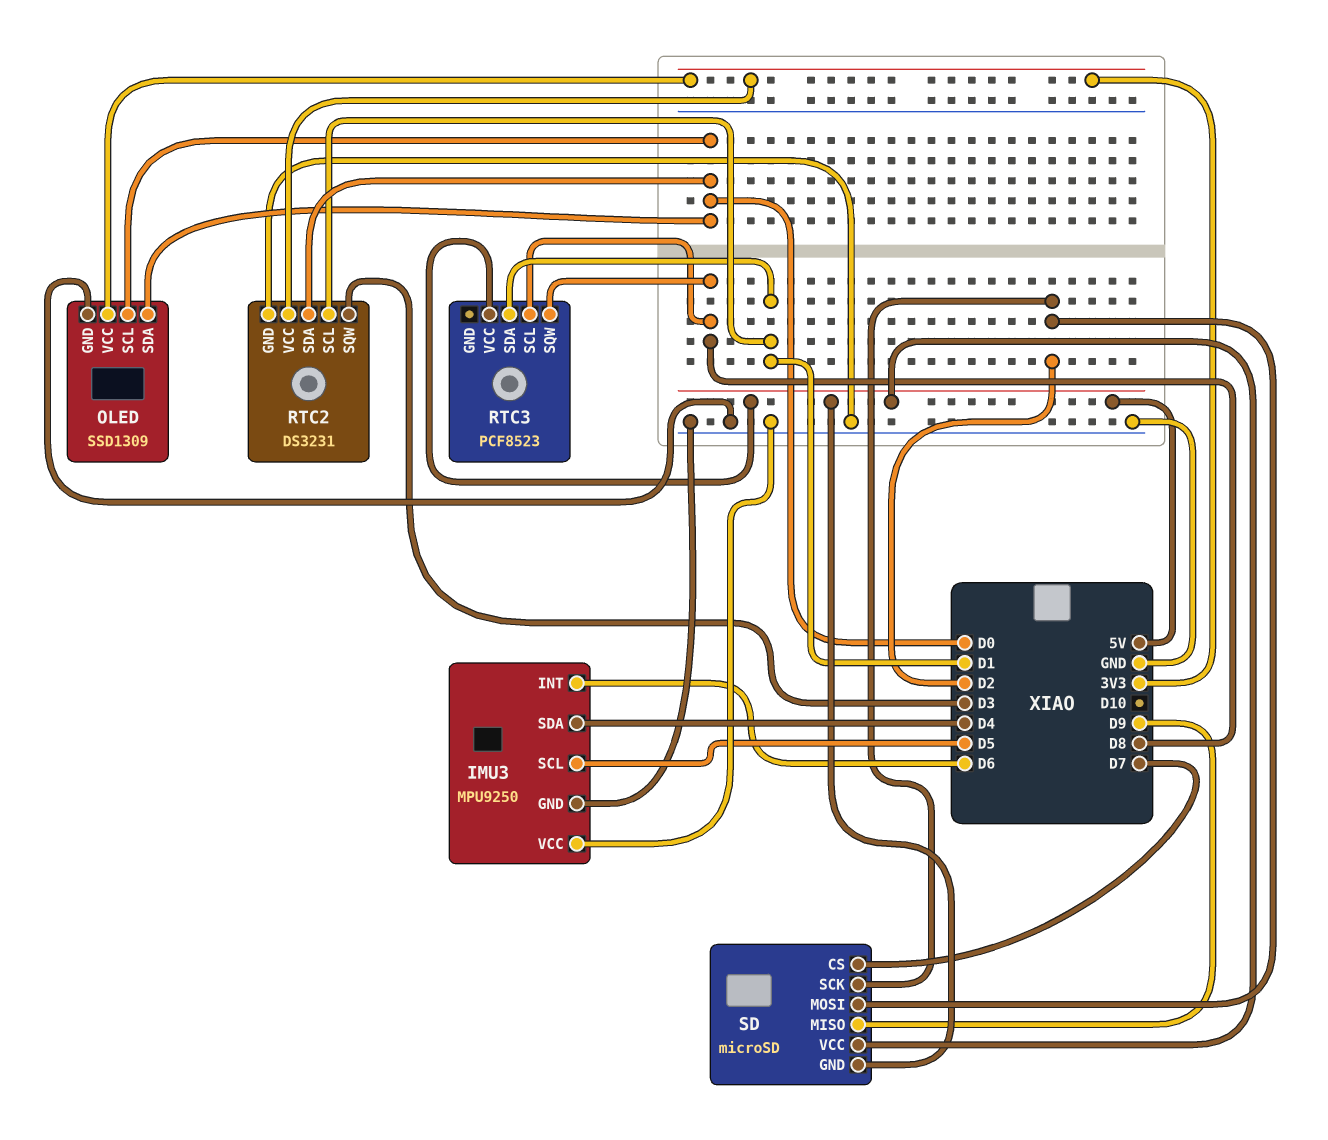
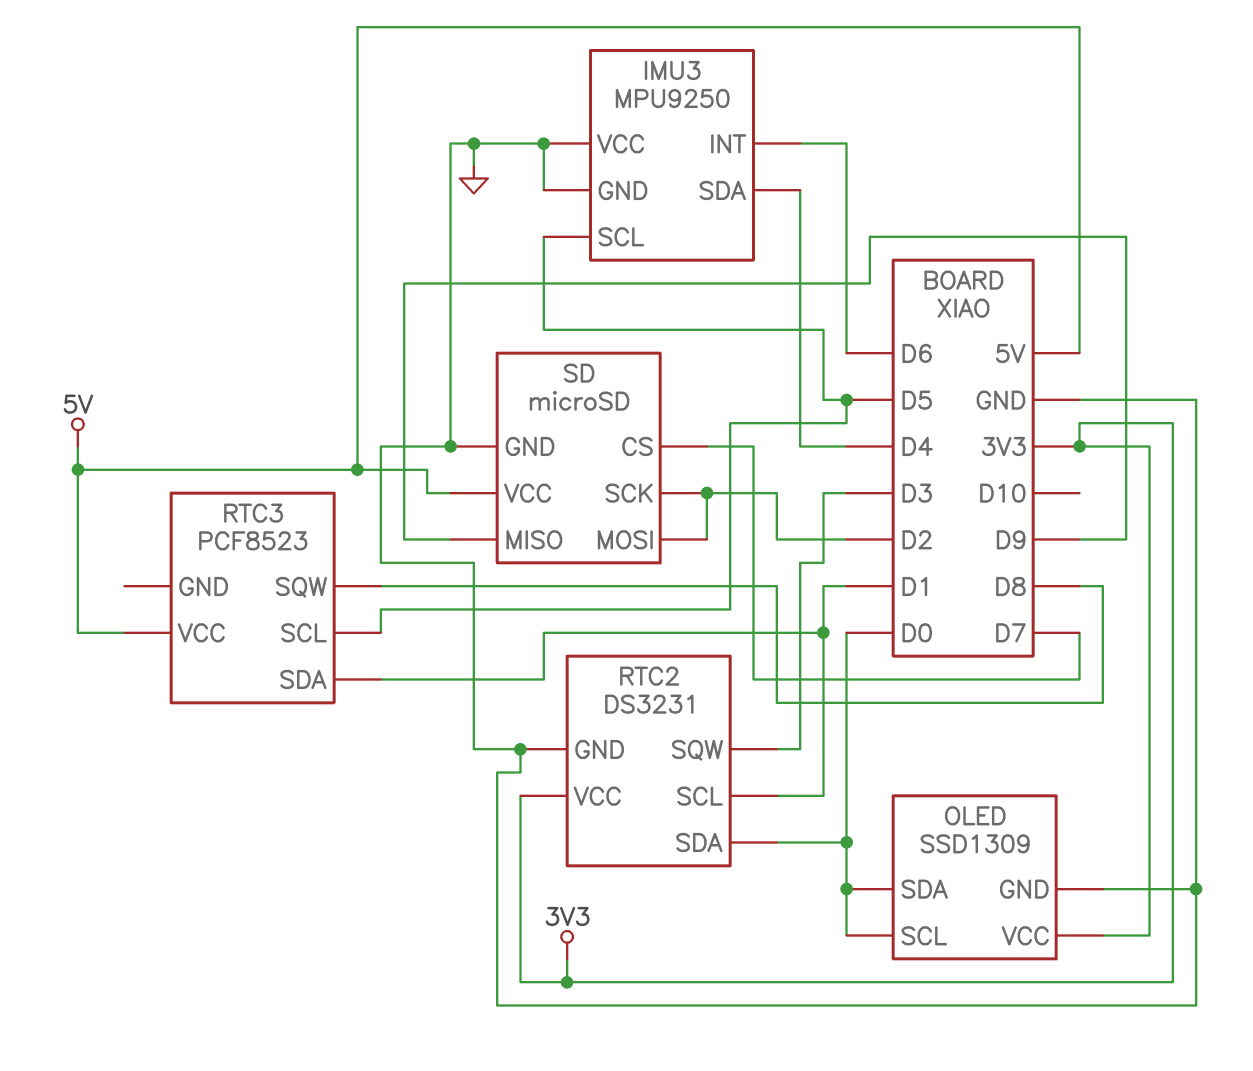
RTC3 pin SCL: D8 -> D5
SD pin GND: 5V -> GND

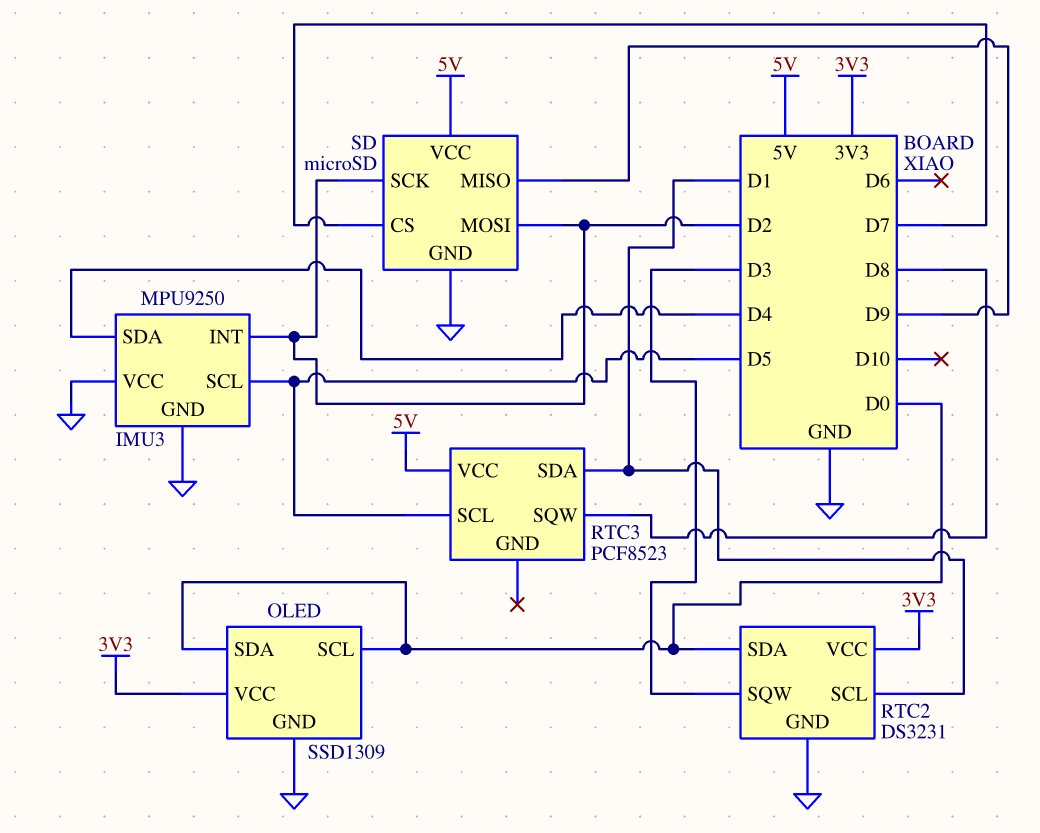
IMU3 pin INT: D6 -> D2

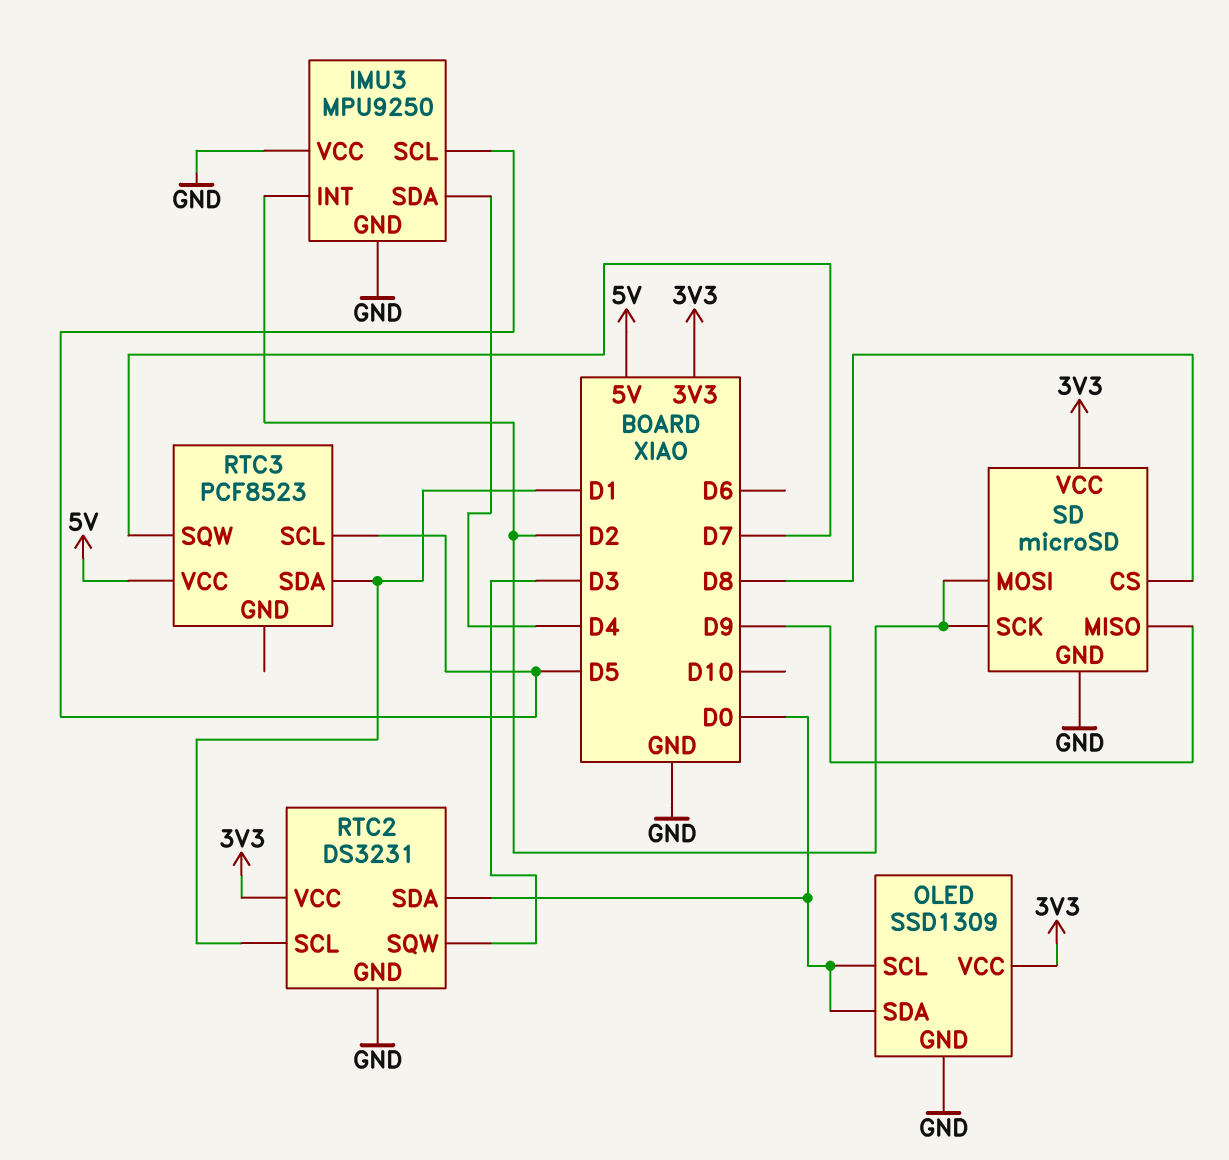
RTC3 pin SQW: D8 -> D7
SD pin CS: D7 -> D8
SD pin VCC: 5V -> 3V3

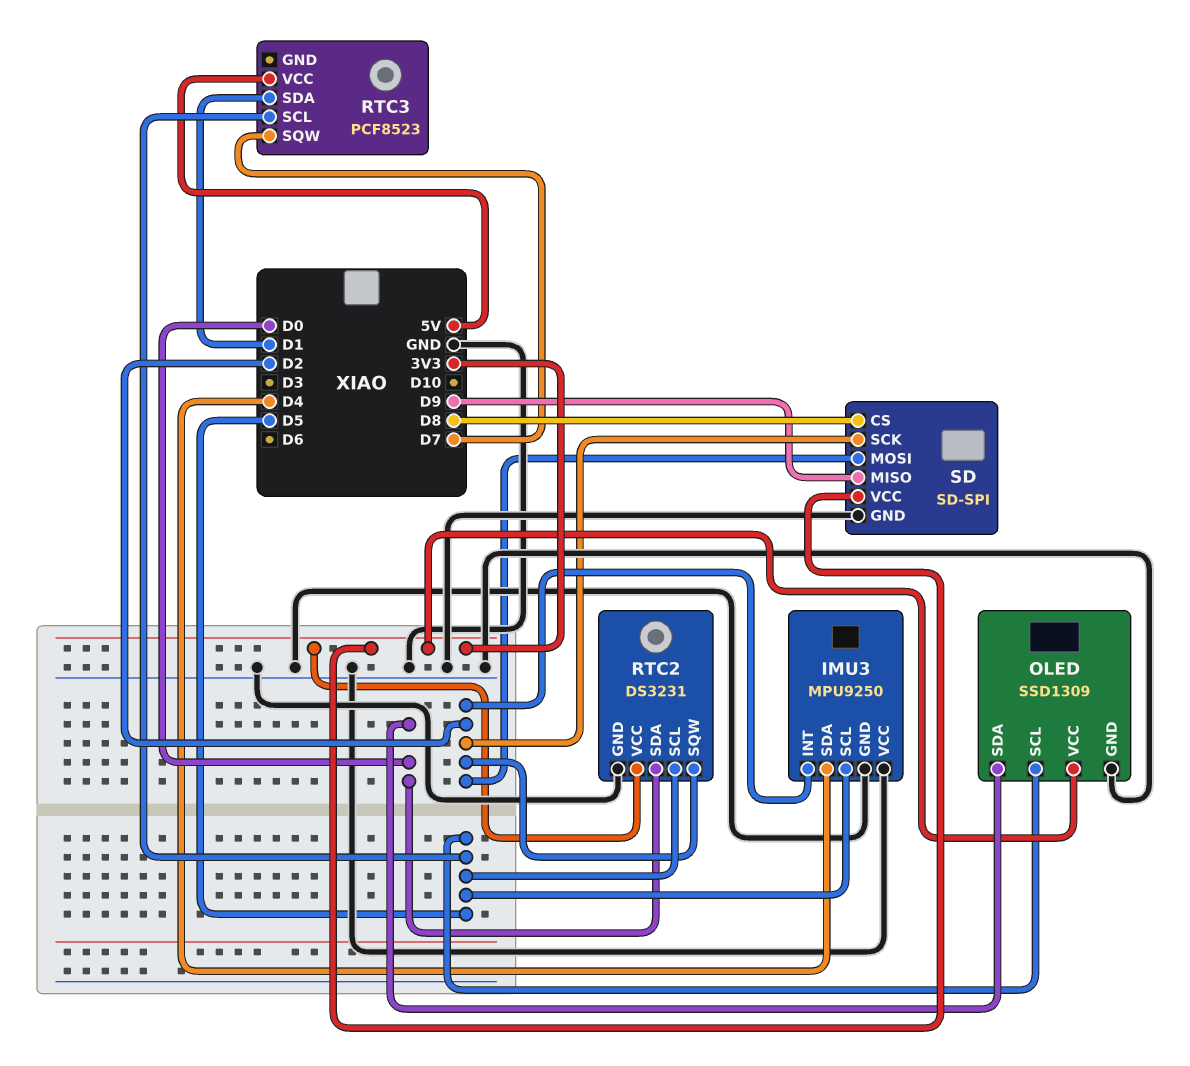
OLED pin SCL: D0 -> D5
RTC2 pin SCL: D1 -> D5
RTC2 pin SQW: D3 -> D2
SD: microSD -> SD-SPI

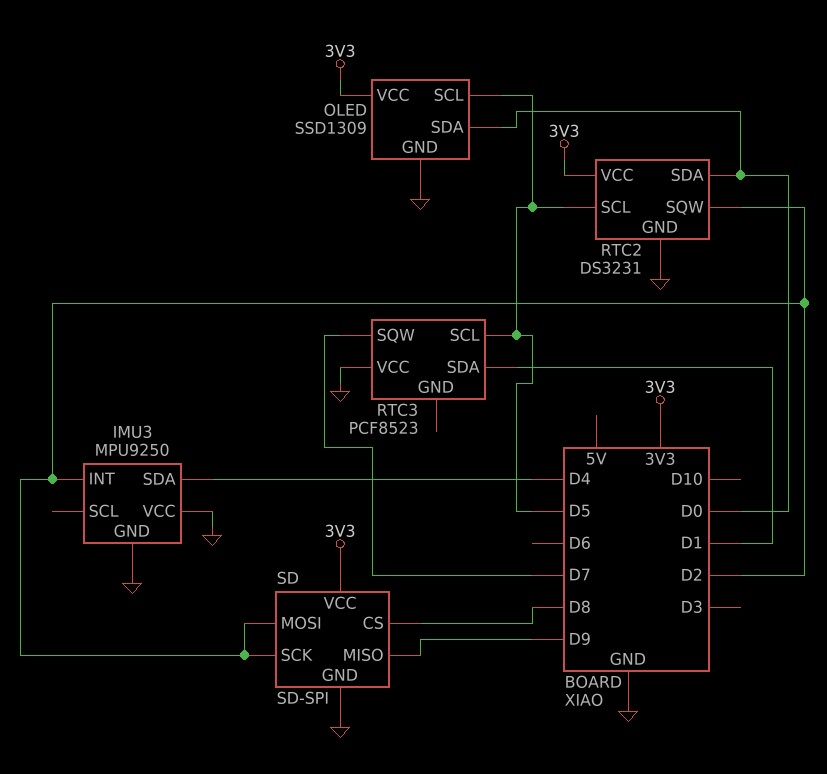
IMU3 pin SCL: D5 -> none
RTC3 pin VCC: 5V -> GND

